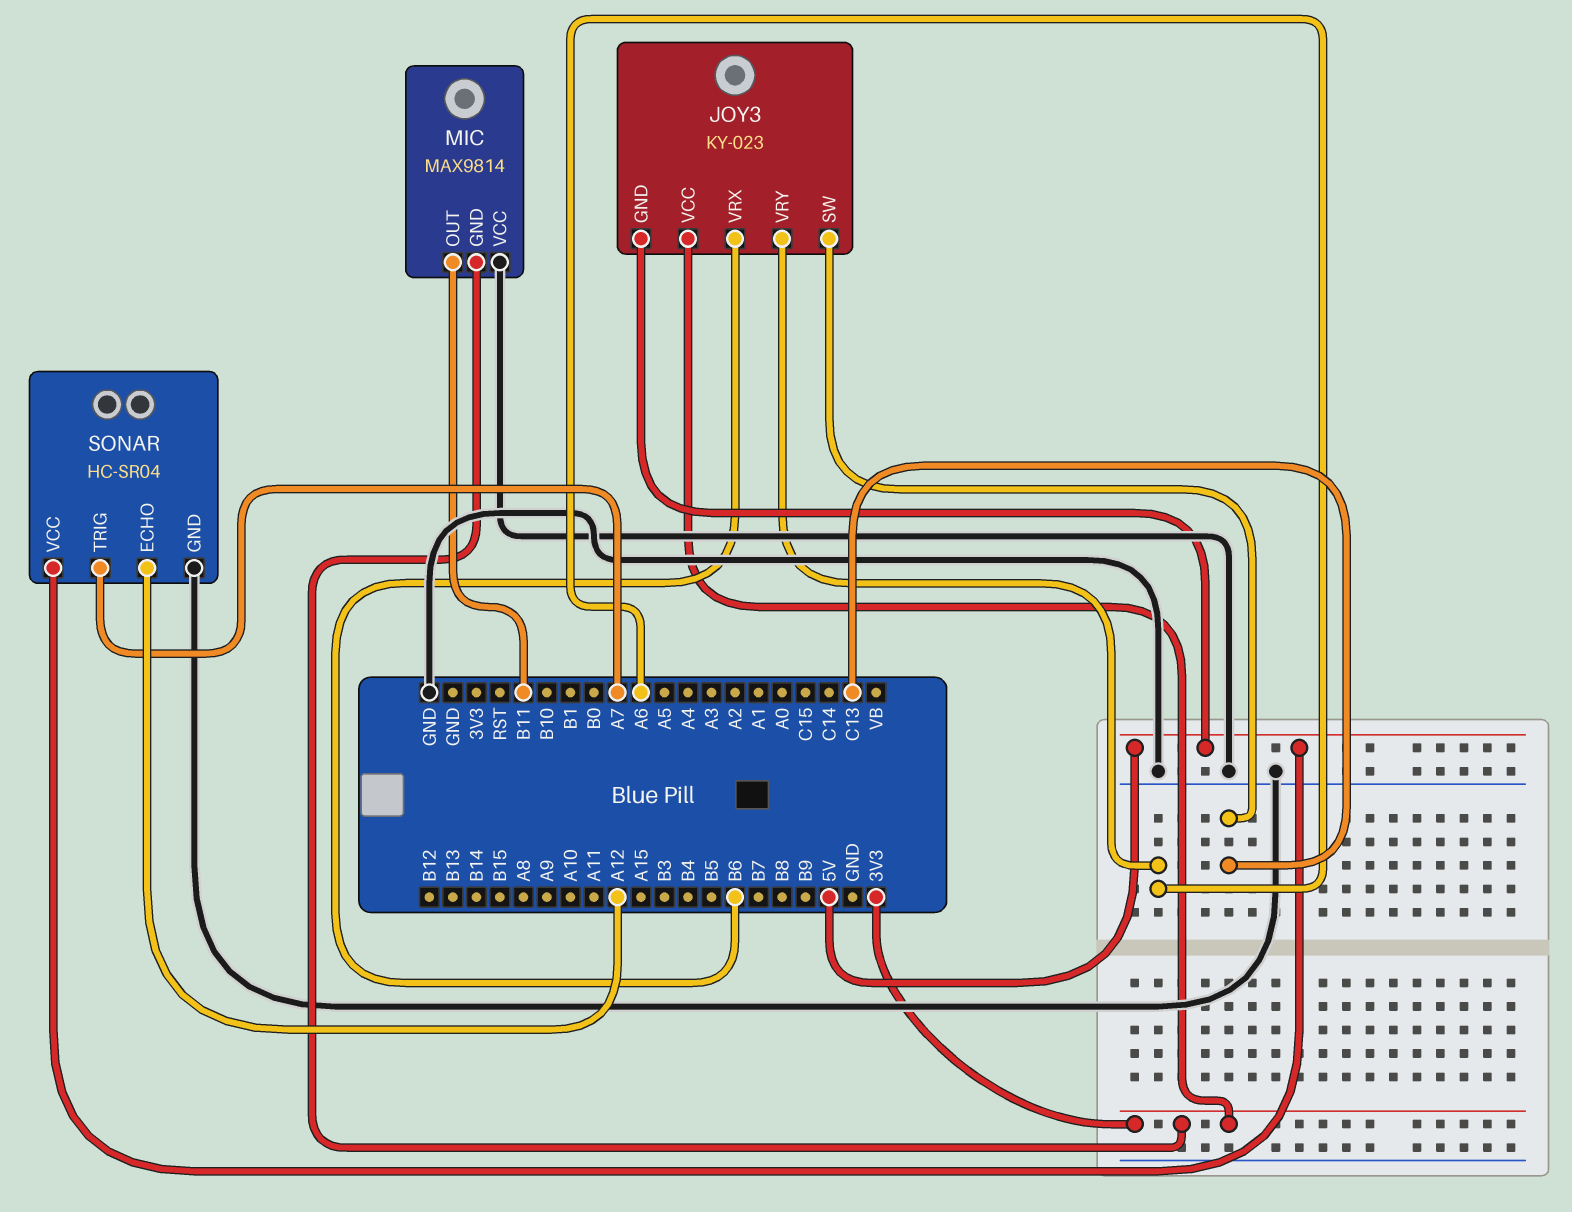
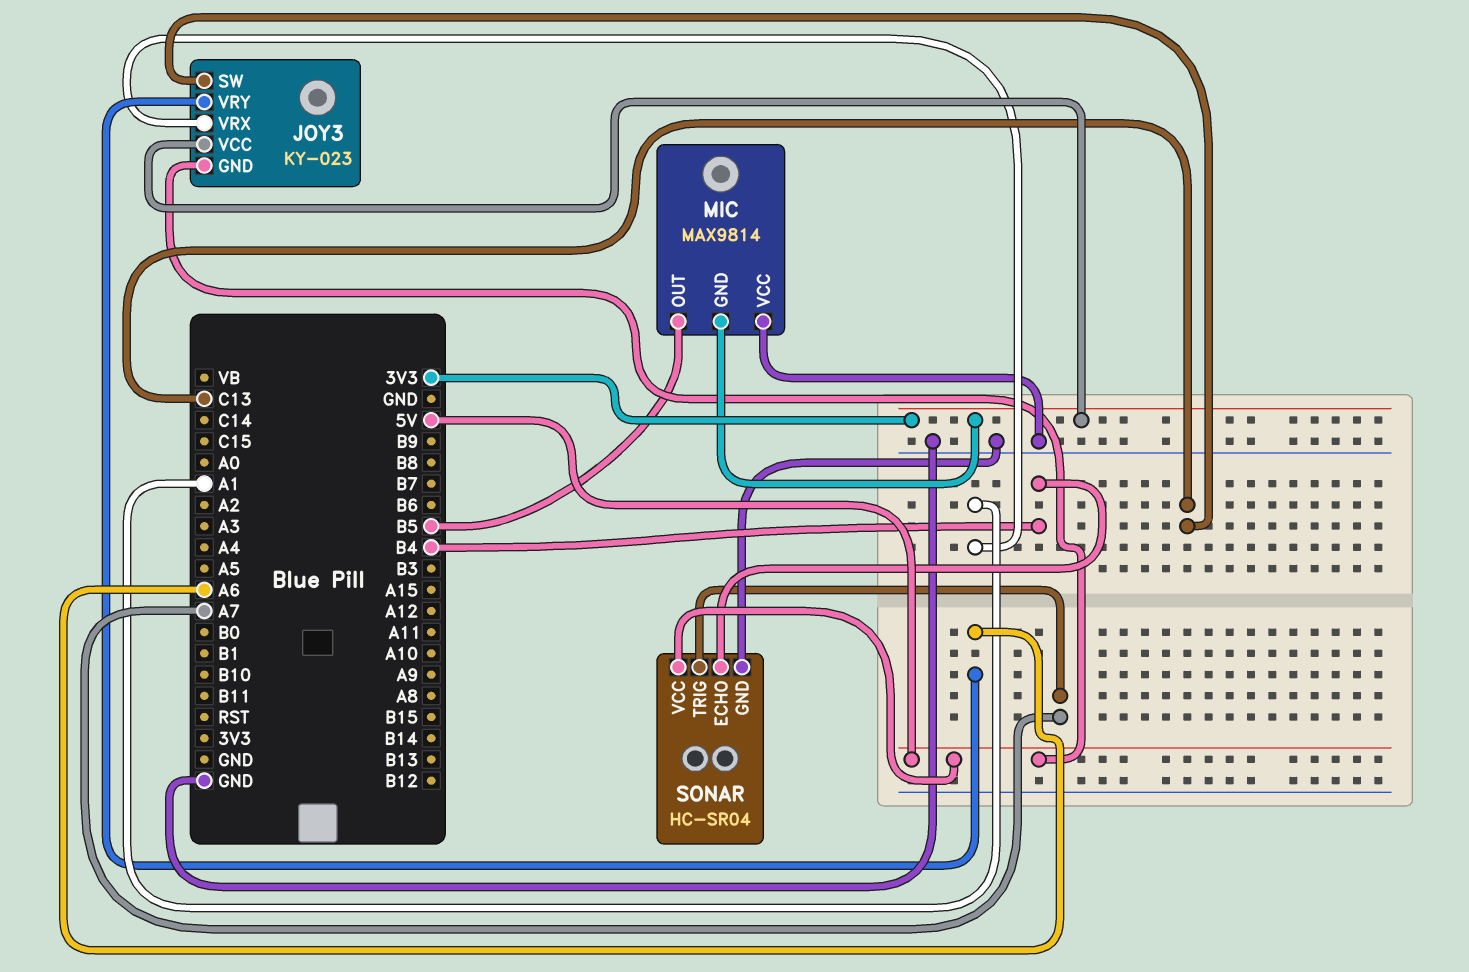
JOY3 pin VRX: B6 -> A1
MIC pin OUT: B11 -> B5
SONAR pin ECHO: A12 -> B4

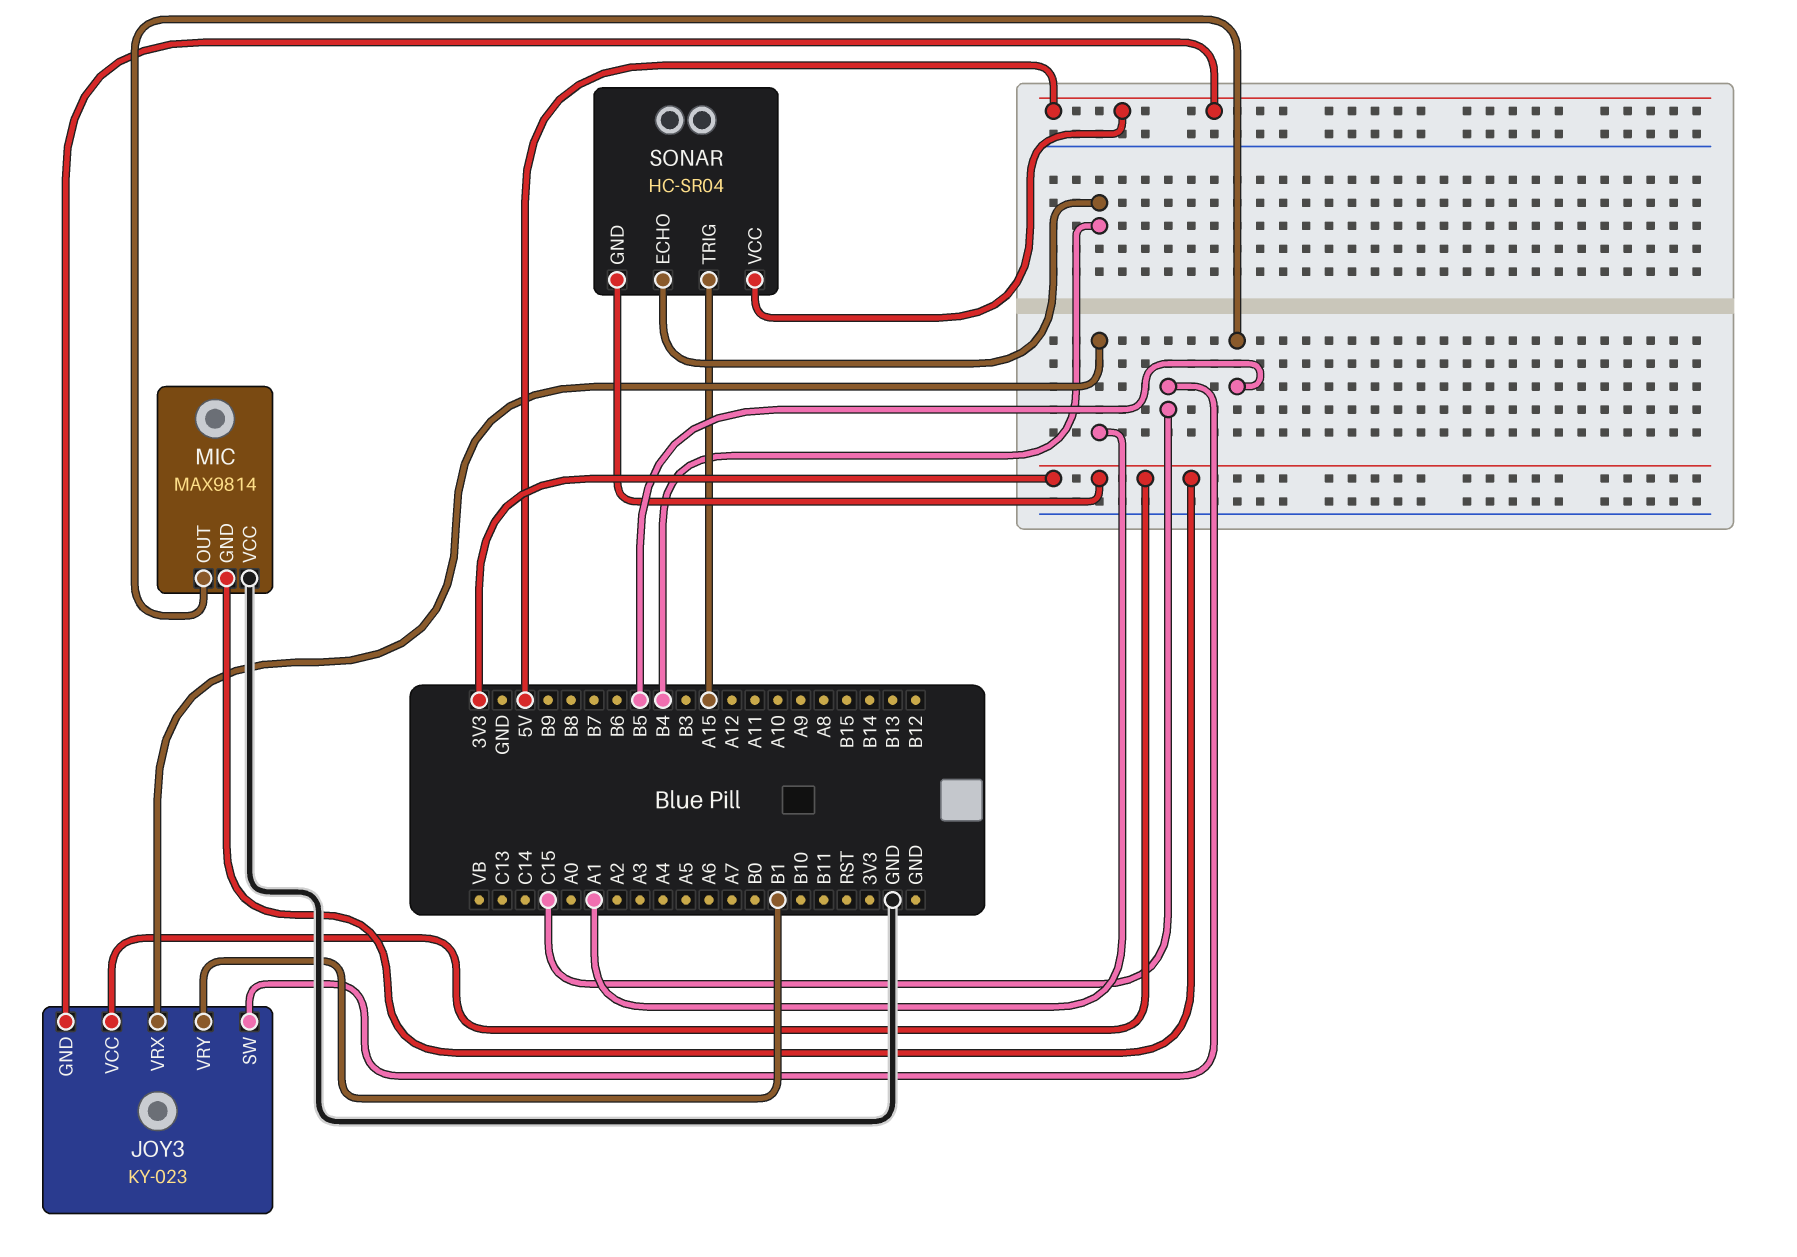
JOY3 pin SW: C13 -> C15
JOY3 pin VRY: A6 -> B1
SONAR pin GND: GND -> 3V3
SONAR pin TRIG: A7 -> A15

